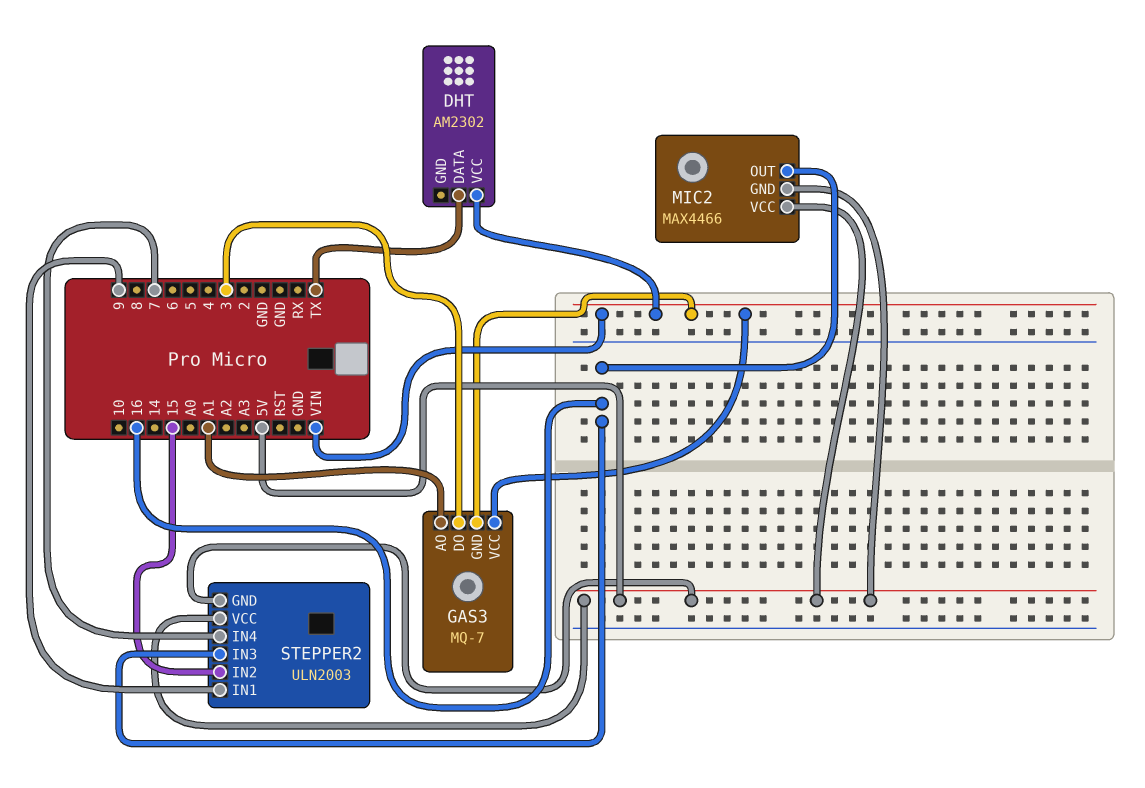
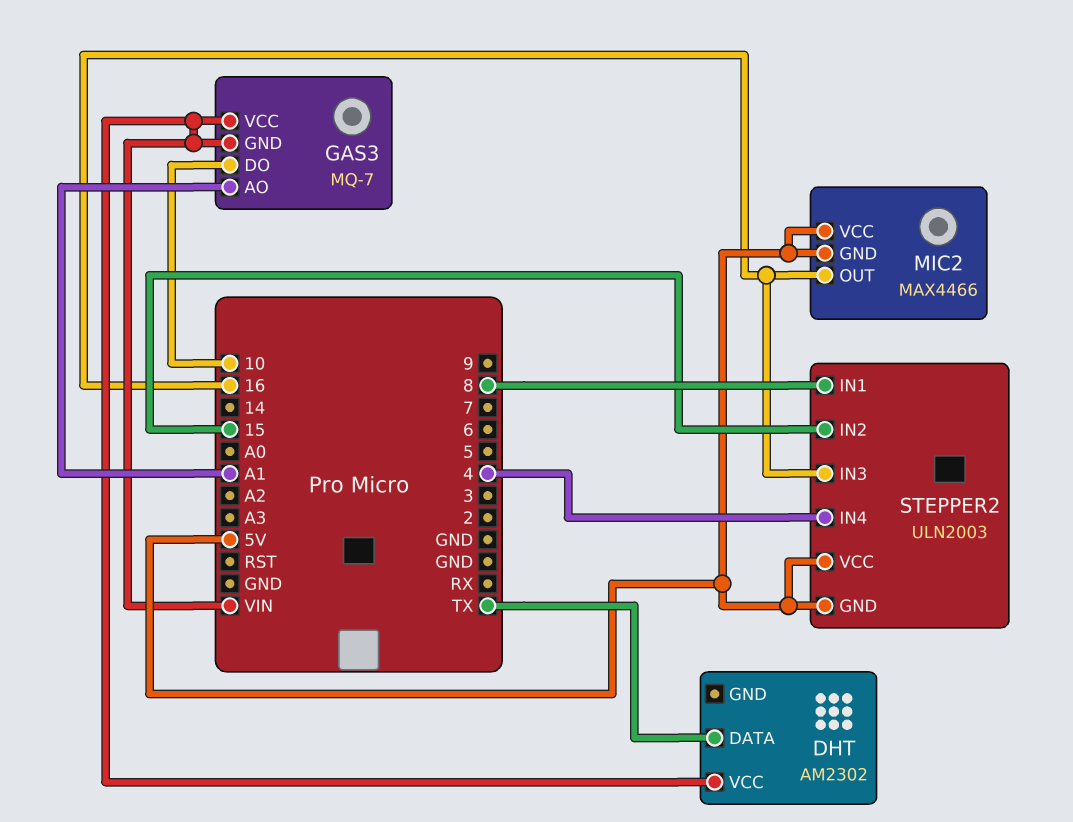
GAS3 pin DO: 3 -> 10
STEPPER2 pin IN1: 9 -> 8
STEPPER2 pin IN4: 7 -> 4

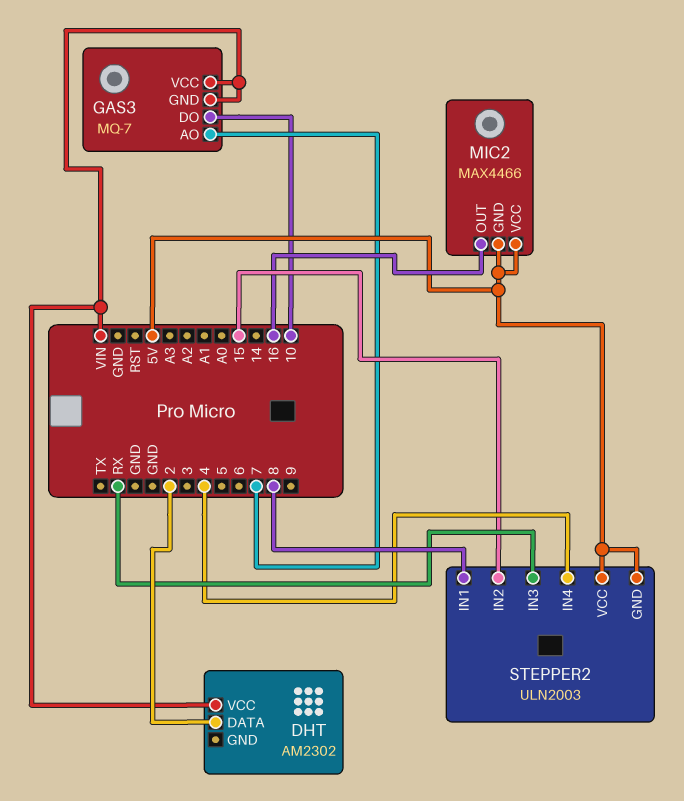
DHT pin DATA: TX -> 2
GAS3 pin AO: A1 -> 7
STEPPER2 pin IN3: 16 -> RX

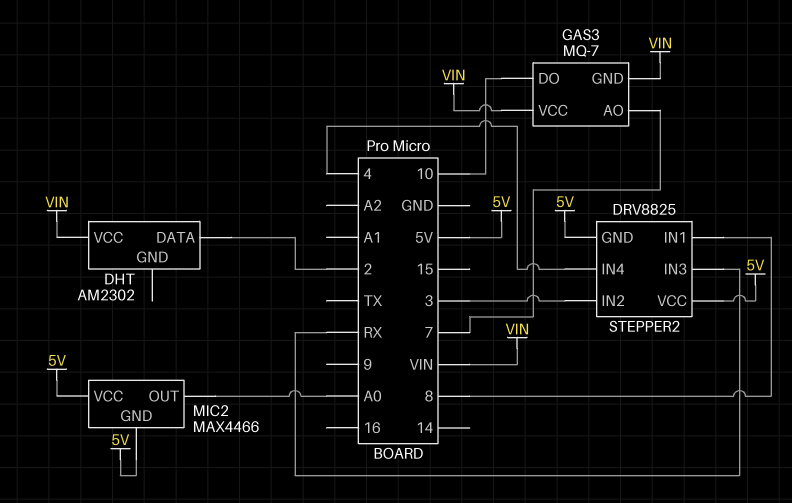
MIC2 pin OUT: 16 -> A0
STEPPER2: ULN2003 -> DRV8825
STEPPER2 pin IN2: 15 -> 3

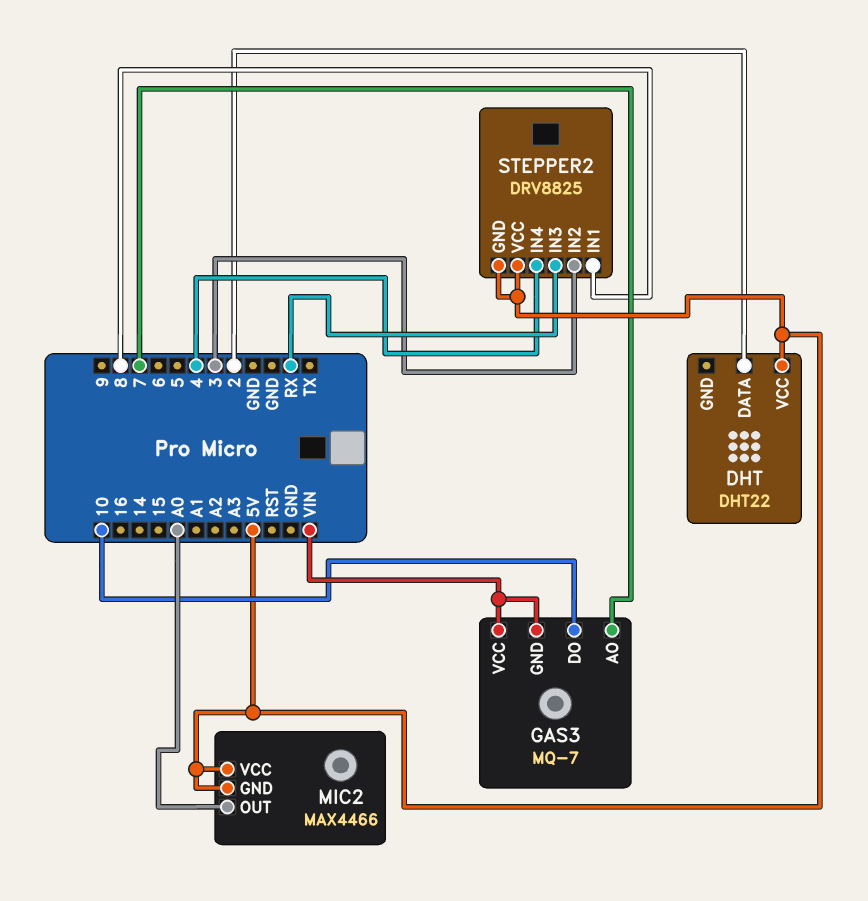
DHT: AM2302 -> DHT22
DHT pin VCC: VIN -> 5V

